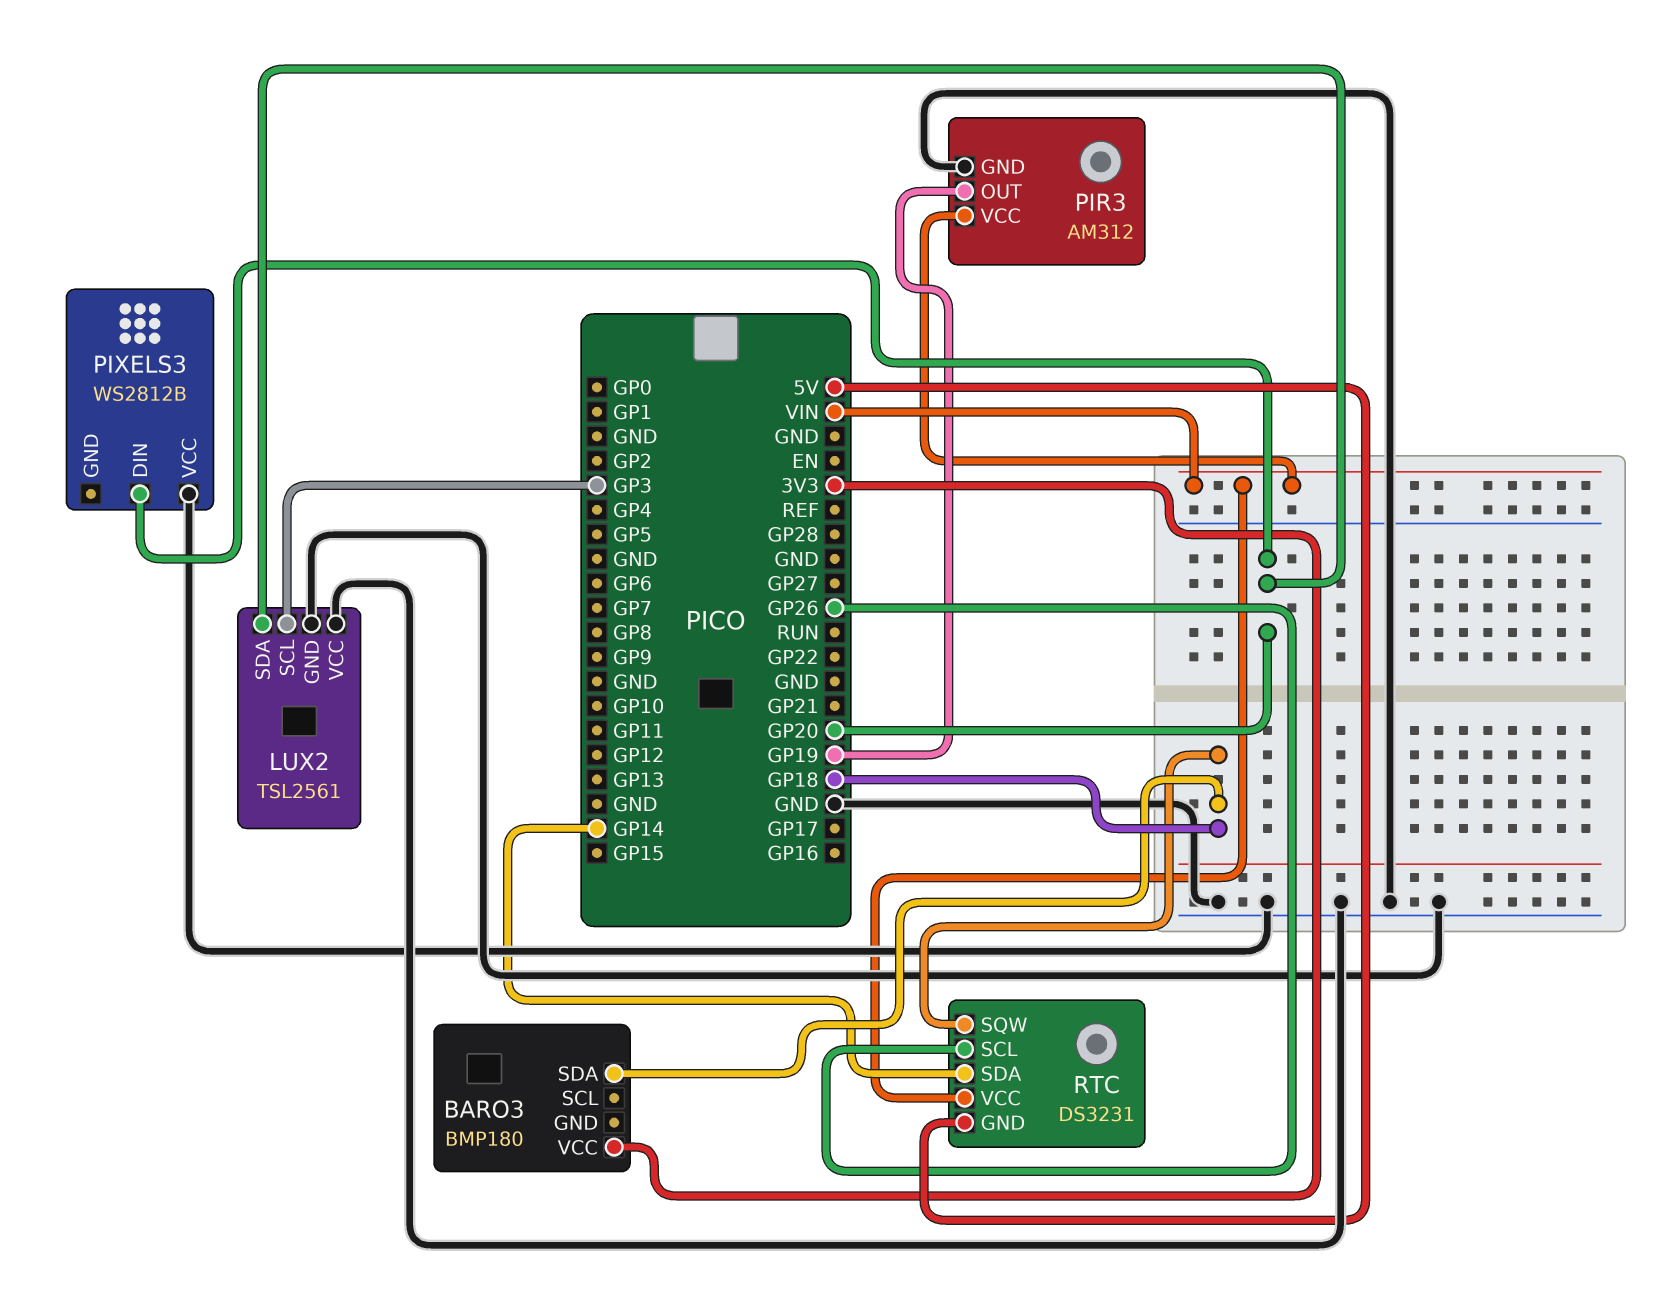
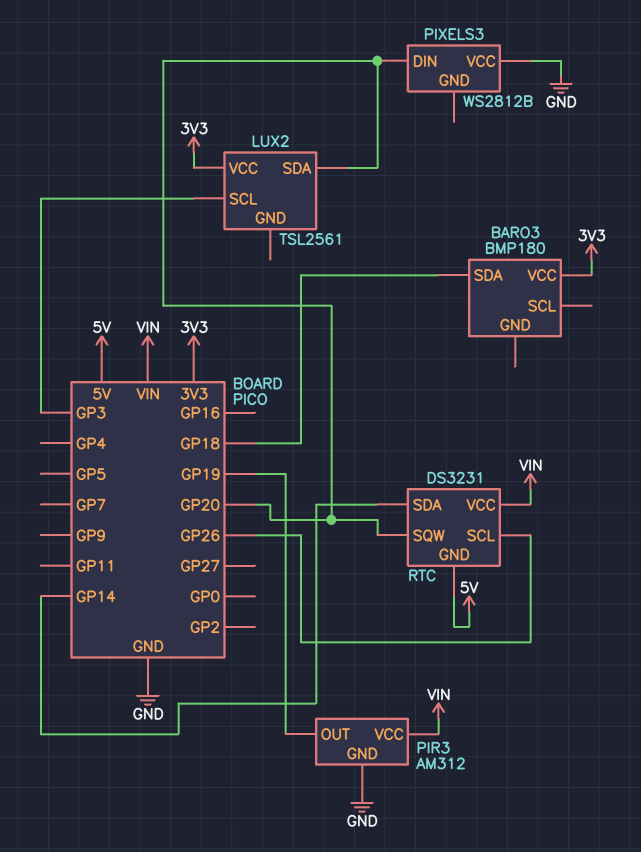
LUX2 pin GND: GND -> none
LUX2 pin VCC: GND -> 3V3
RTC pin SQW: GP18 -> GP20

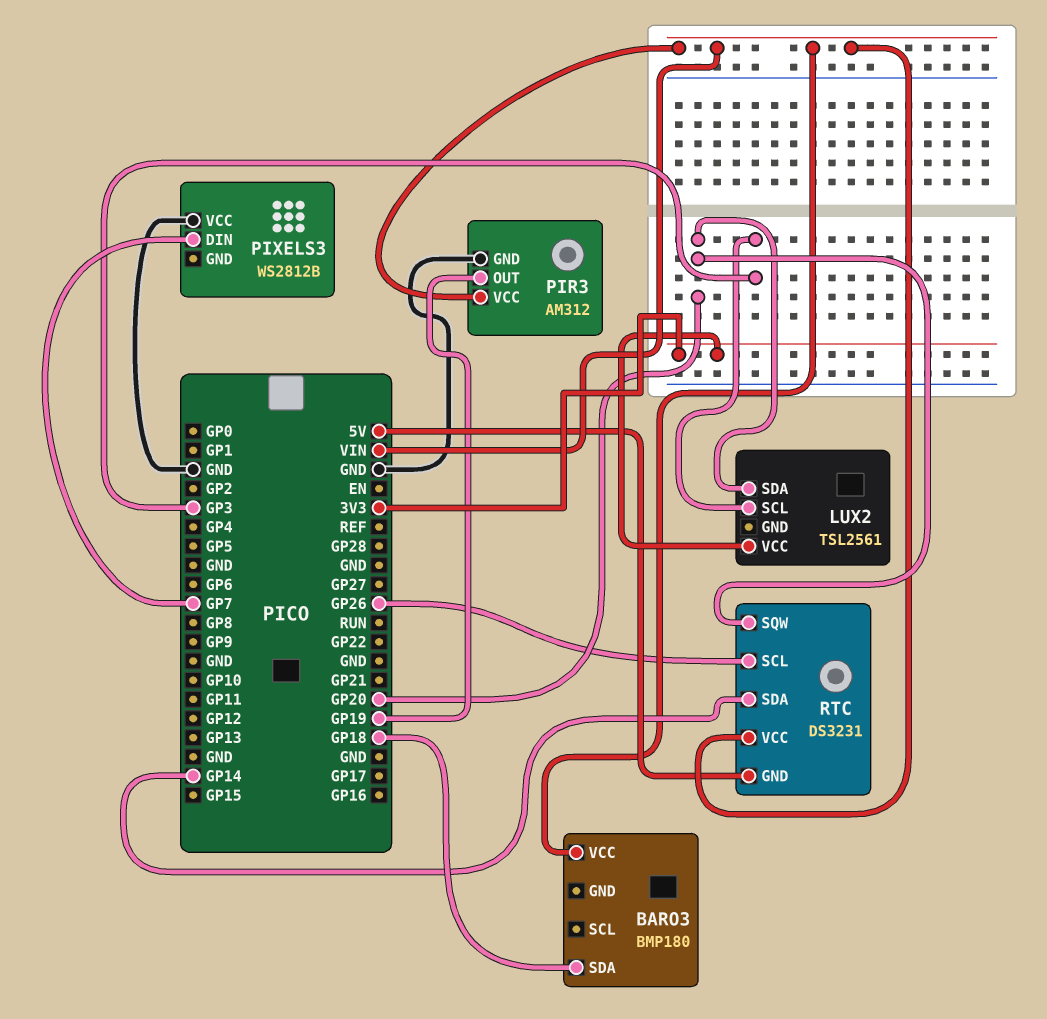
BARO3 pin VCC: 3V3 -> VIN
PIXELS3 pin DIN: GP20 -> GP7

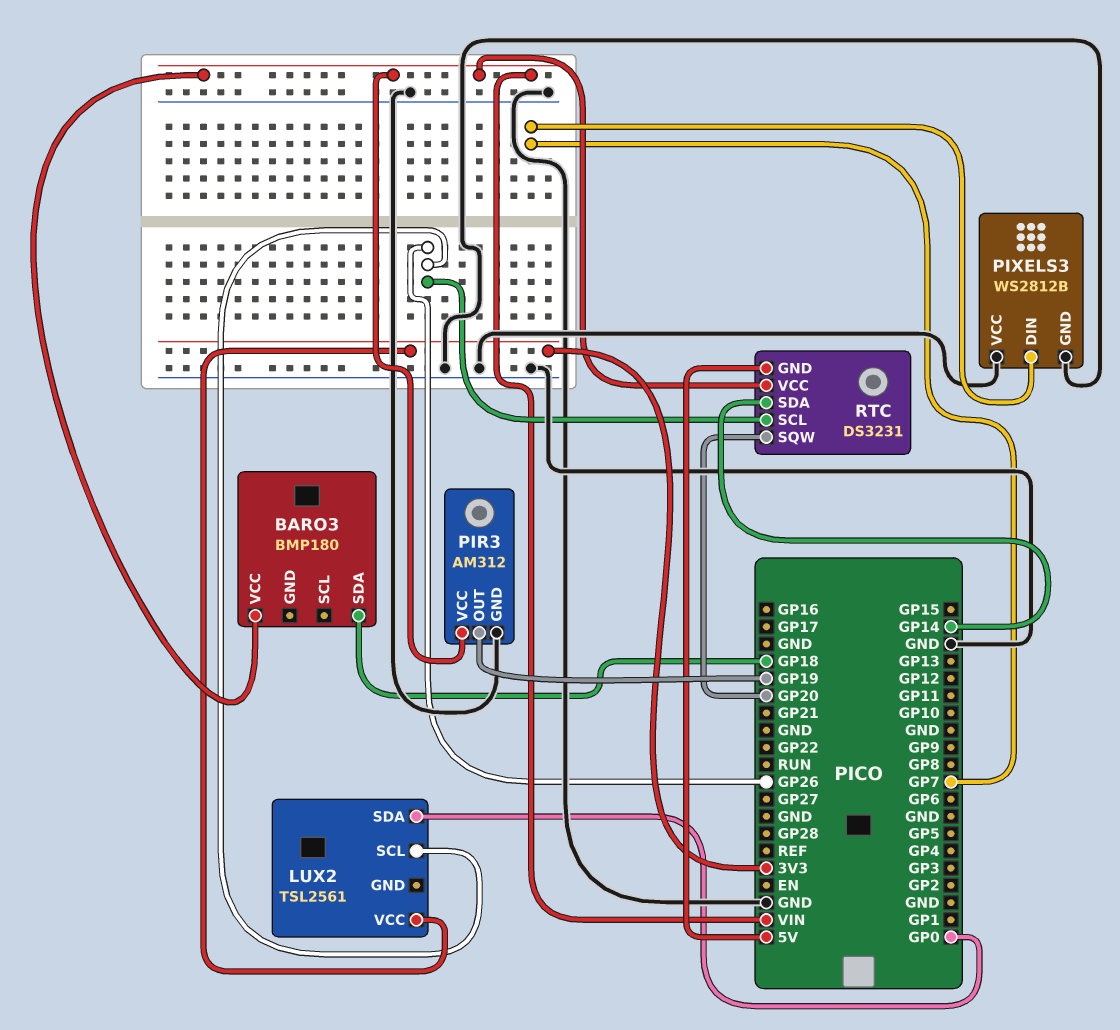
LUX2 pin SCL: GP3 -> GP26
LUX2 pin SDA: GP20 -> GP0
PIXELS3 pin GND: none -> GND

